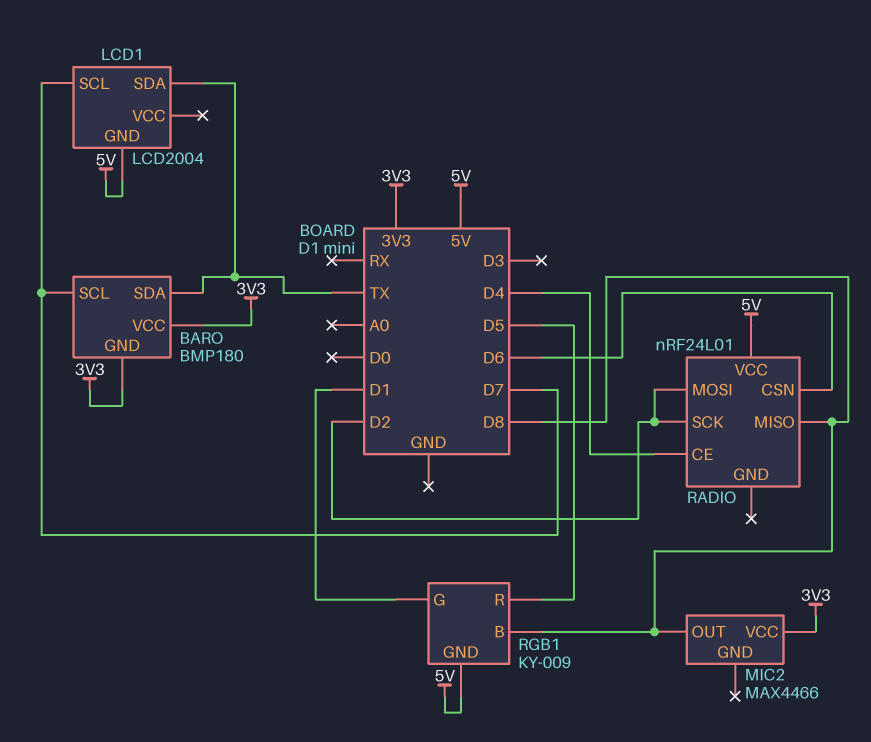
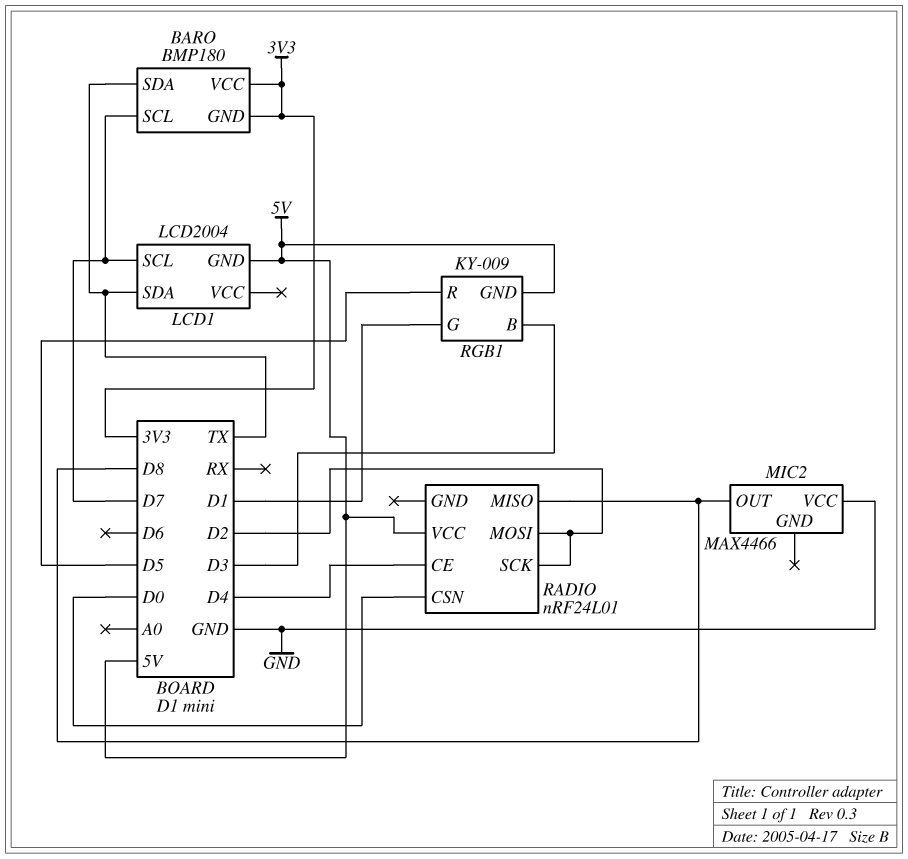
MIC2 pin VCC: 3V3 -> GND
RADIO pin CSN: D6 -> D0
RGB1 pin B: D8 -> D3

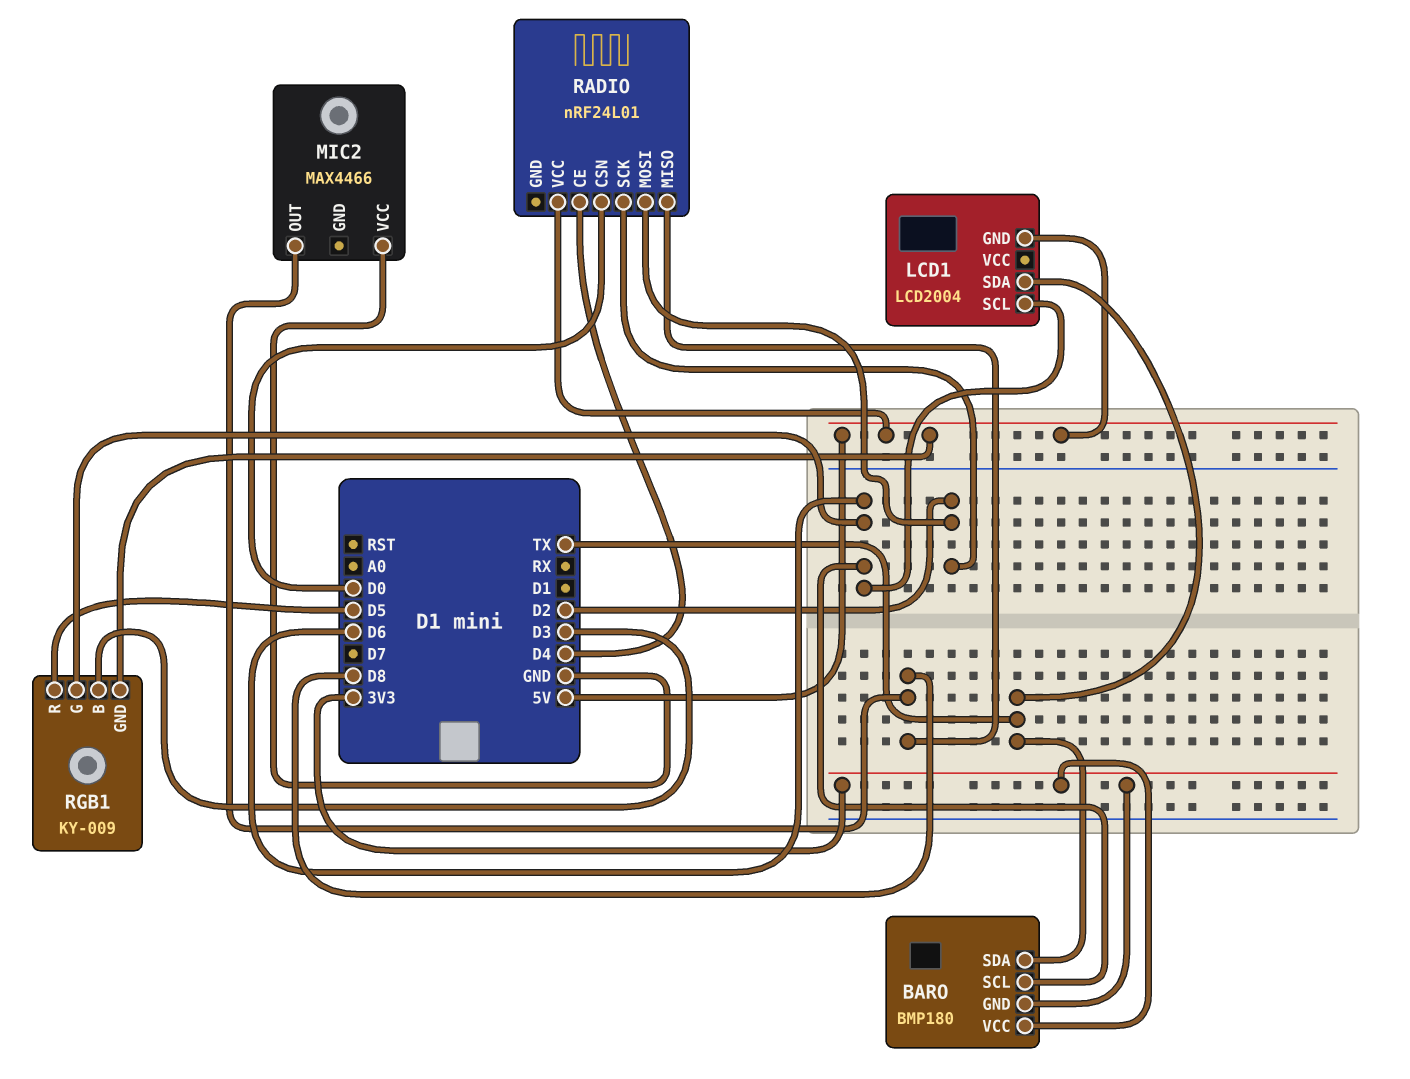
BARO pin SCL: D7 -> D6
LCD1 pin SCL: D7 -> D6
RGB1 pin G: D1 -> D6

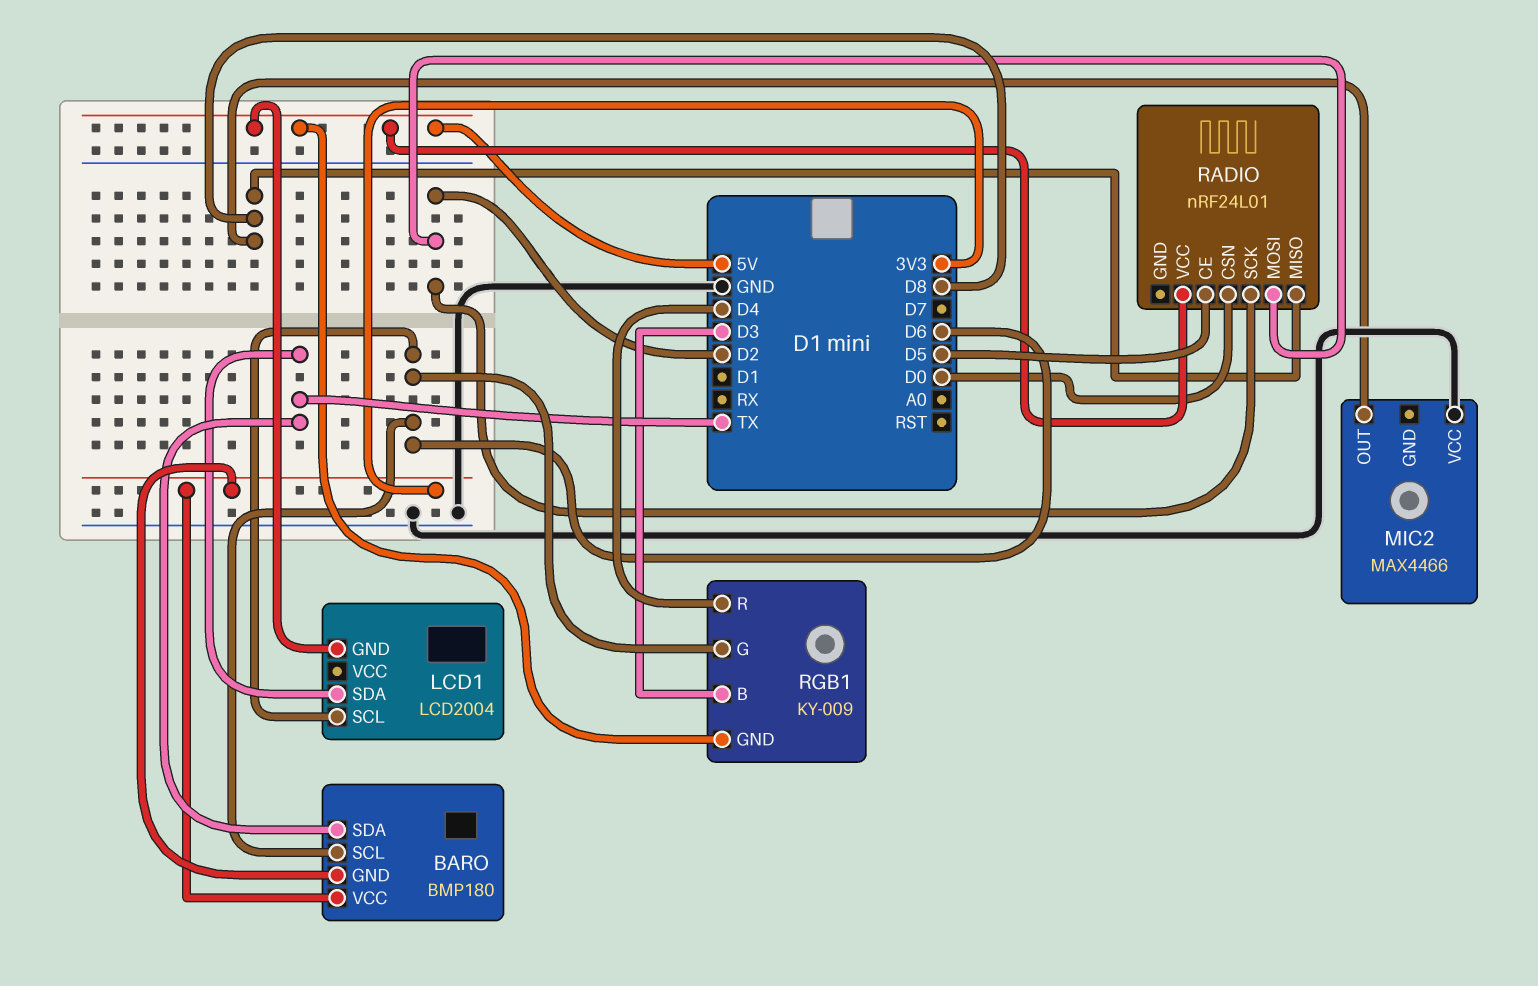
RADIO pin CE: D4 -> D5
RGB1 pin R: D5 -> D4

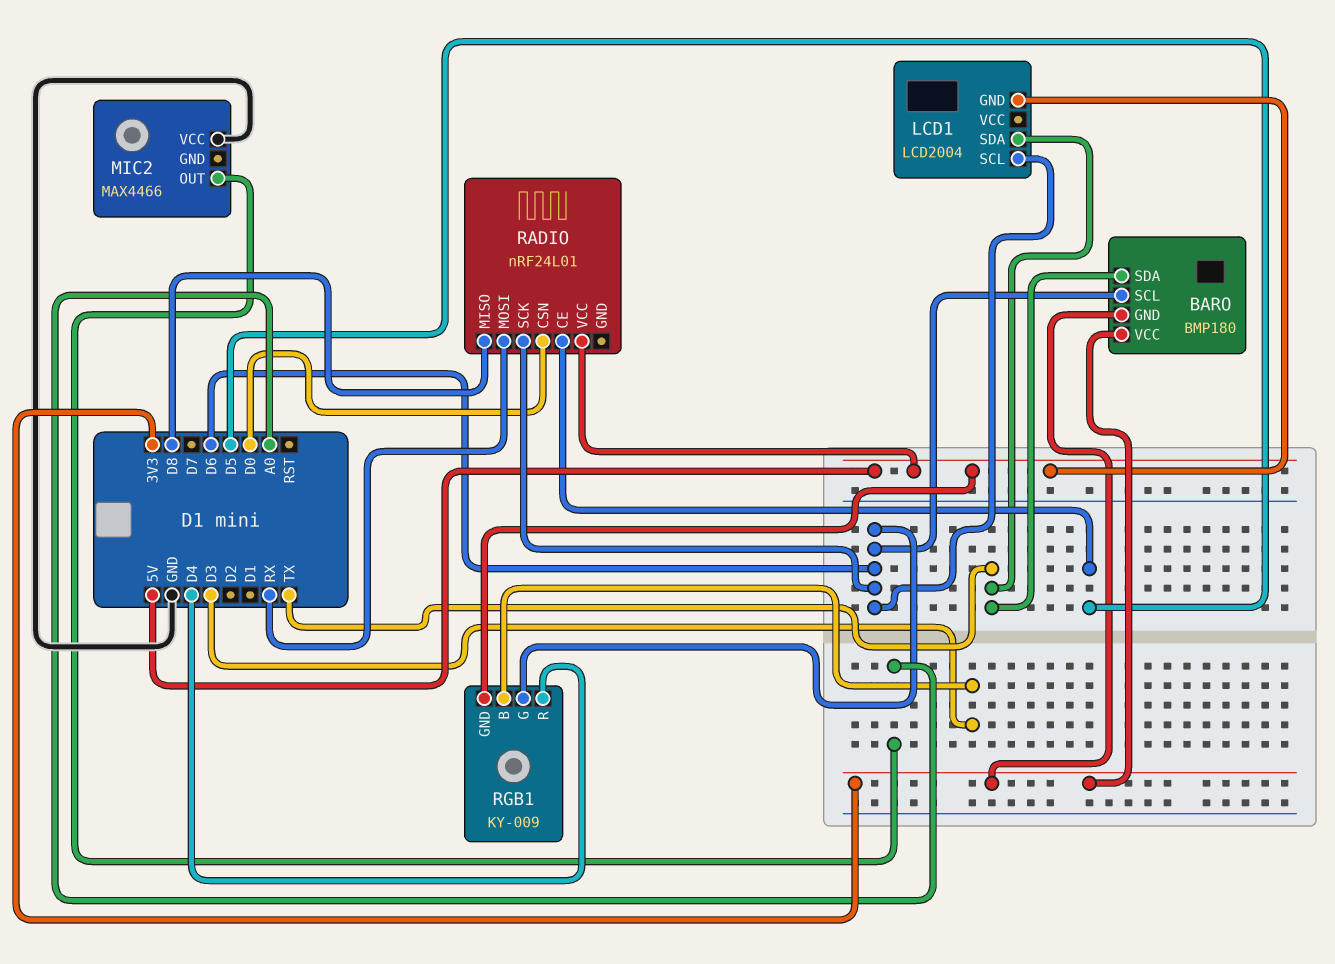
MIC2 pin OUT: D8 -> A0
RADIO pin MOSI: D2 -> RX
RADIO pin SCK: D2 -> D6

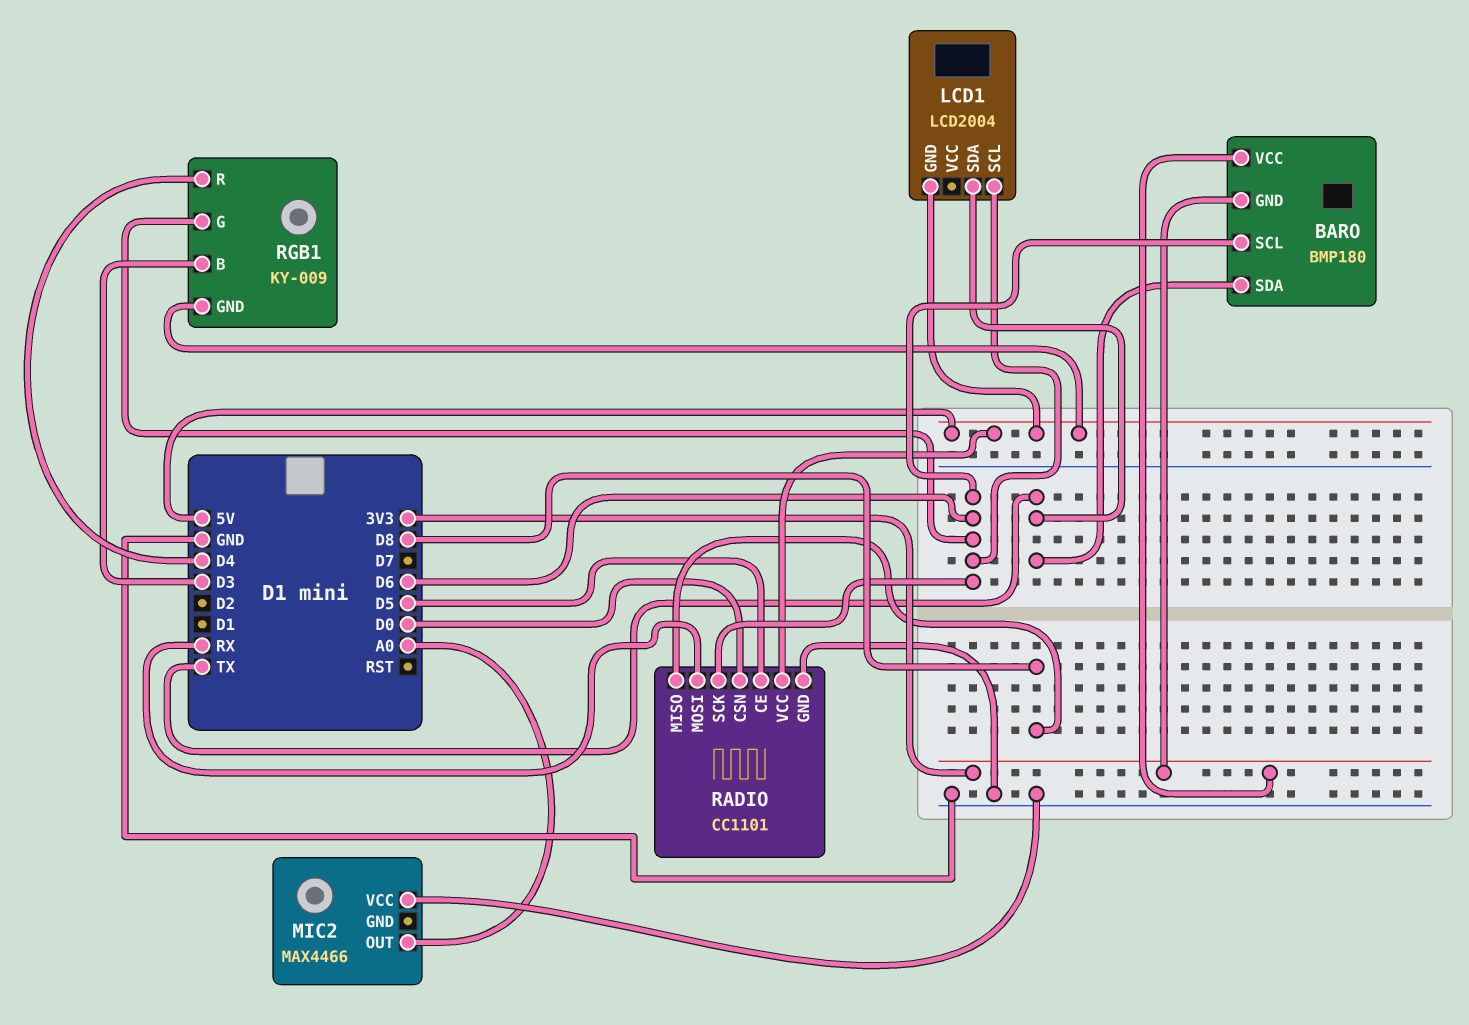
RADIO: nRF24L01 -> CC1101
RADIO pin GND: none -> GND

